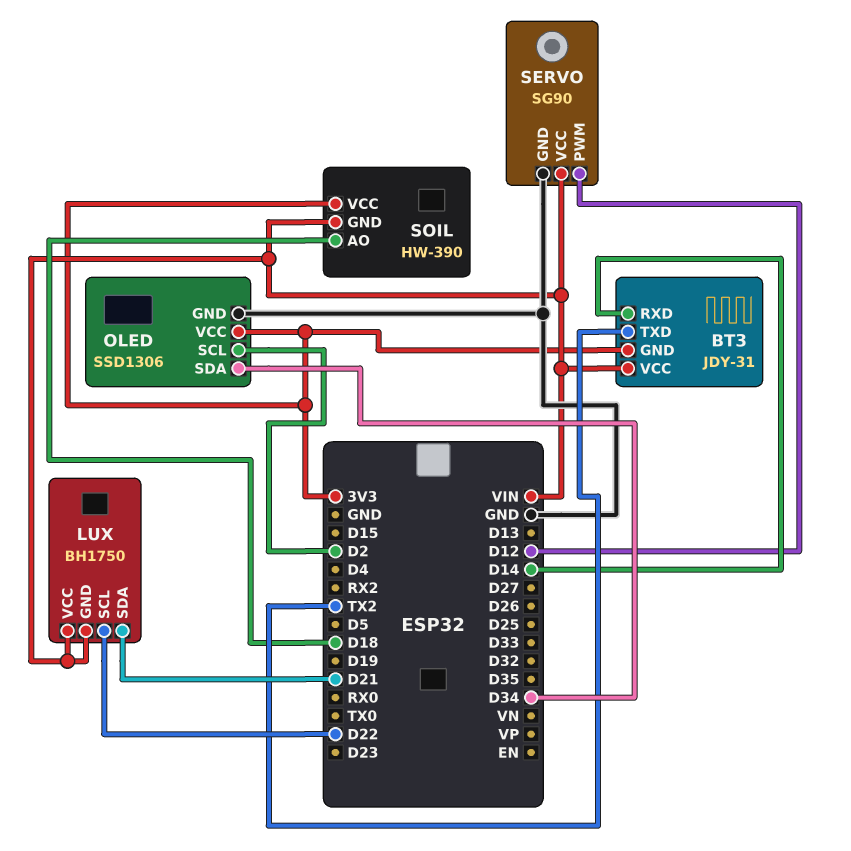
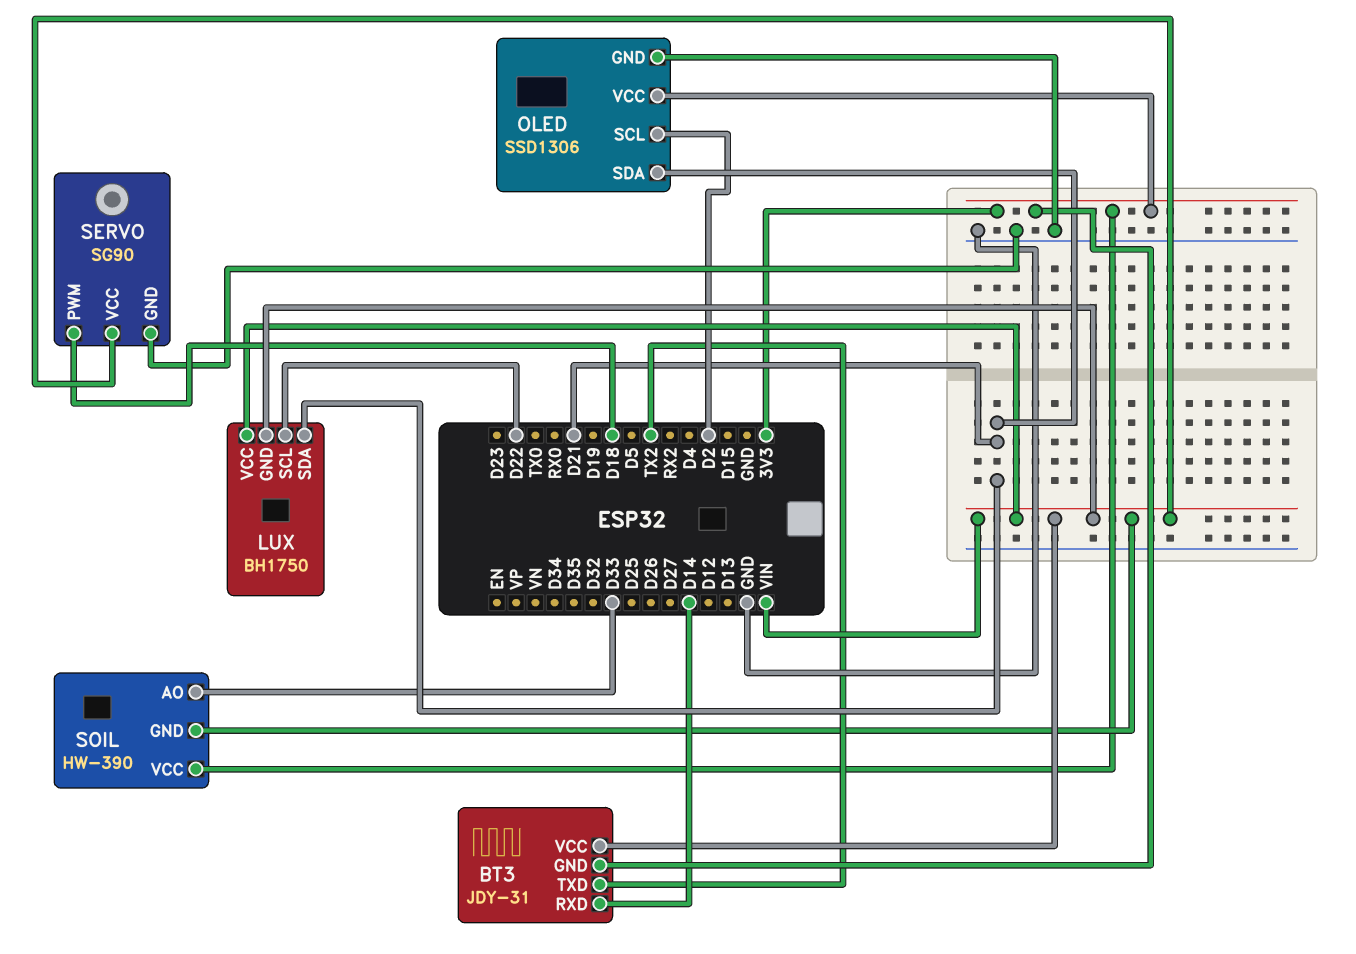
OLED pin SDA: D34 -> D21
SERVO pin PWM: D12 -> D18
SOIL pin AO: D18 -> D33

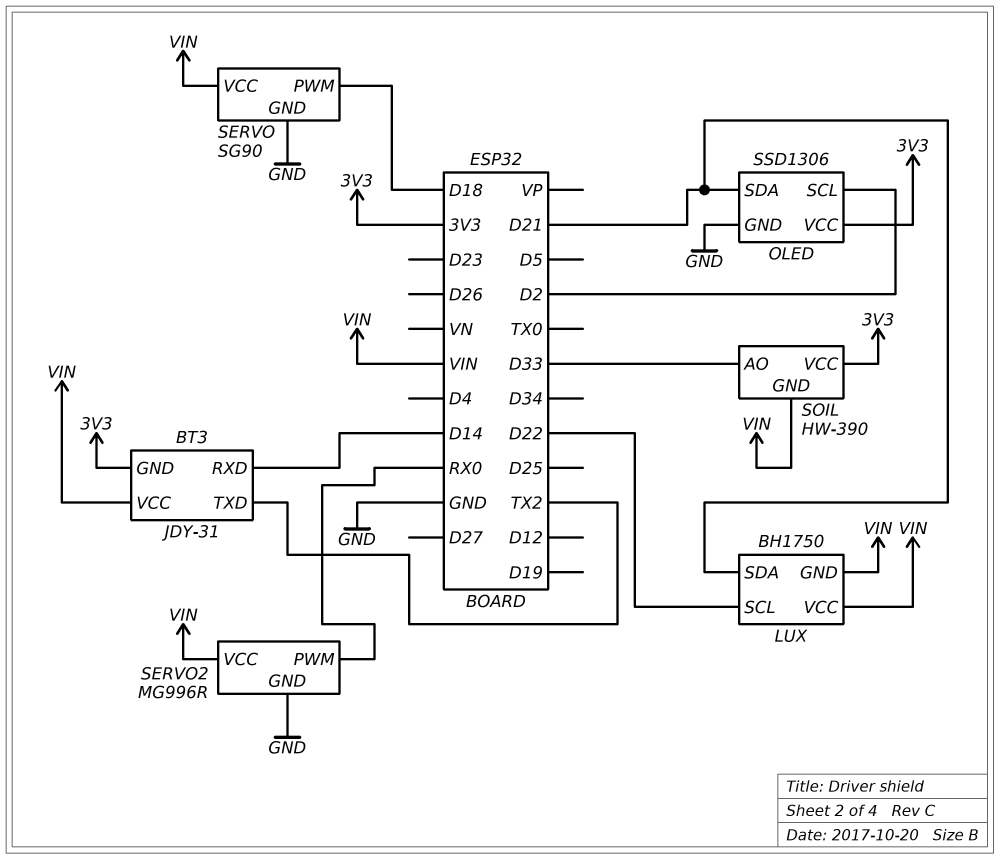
SERVO2: none -> MG996R
SERVO2 pin GND: none -> GND
SERVO2 pin PWM: none -> RX0
SERVO2 pin VCC: none -> VIN

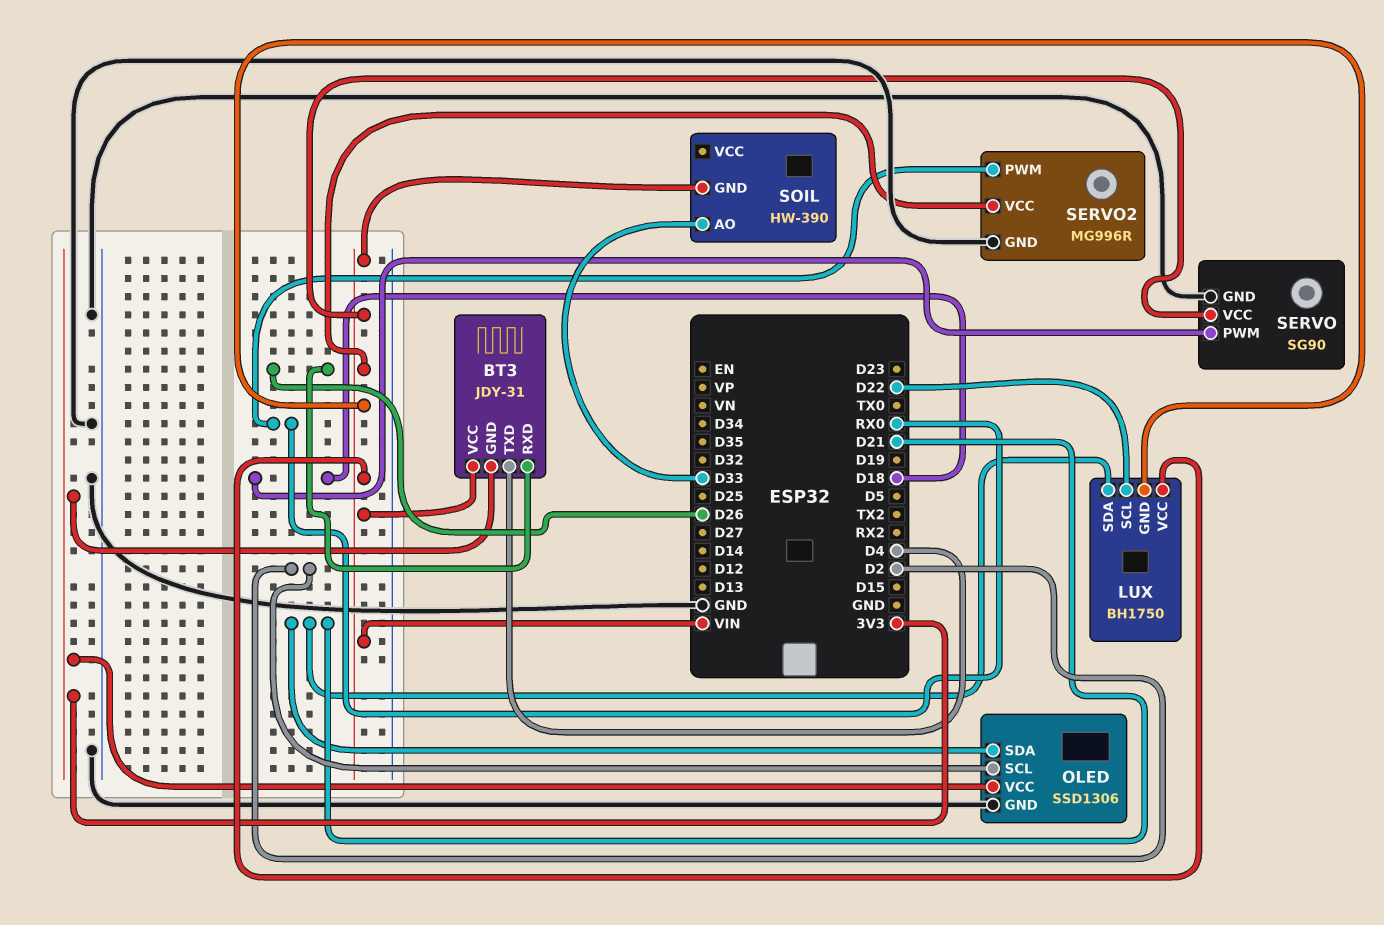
BT3 pin RXD: D14 -> D26
BT3 pin TXD: TX2 -> D4
SOIL pin VCC: 3V3 -> none

